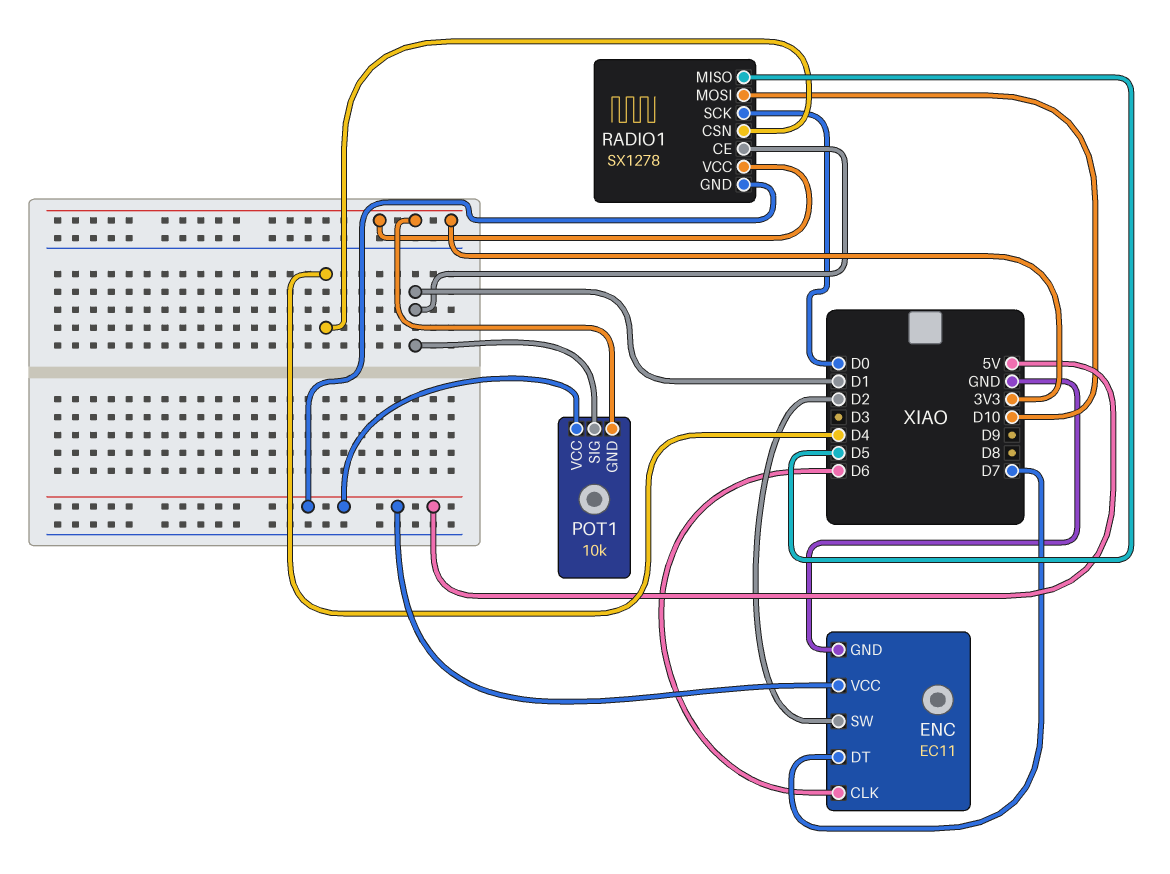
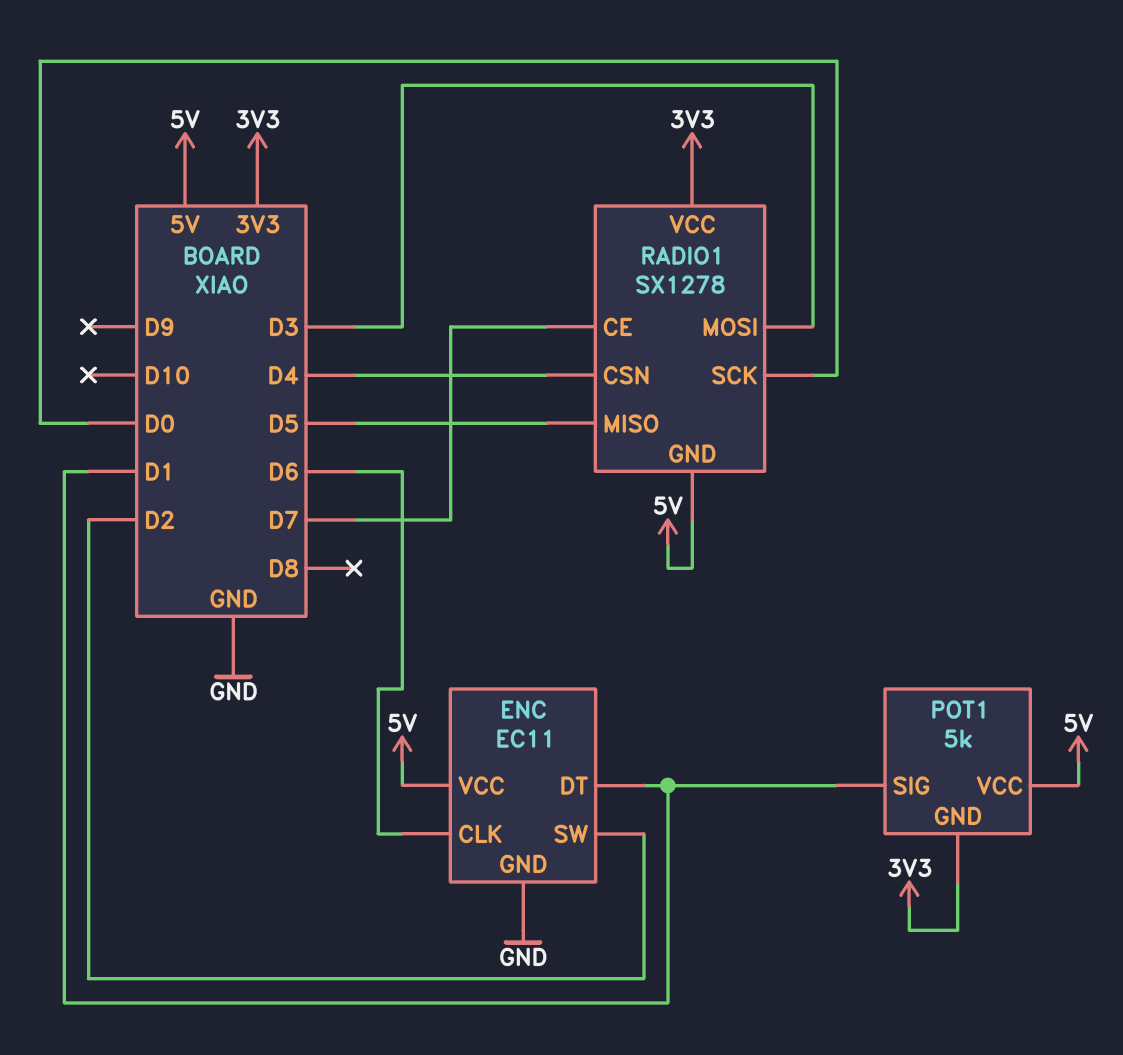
ENC pin DT: D7 -> D1
POT1: 10k -> 5k
RADIO1 pin CE: D1 -> D7
RADIO1 pin MOSI: D10 -> D3

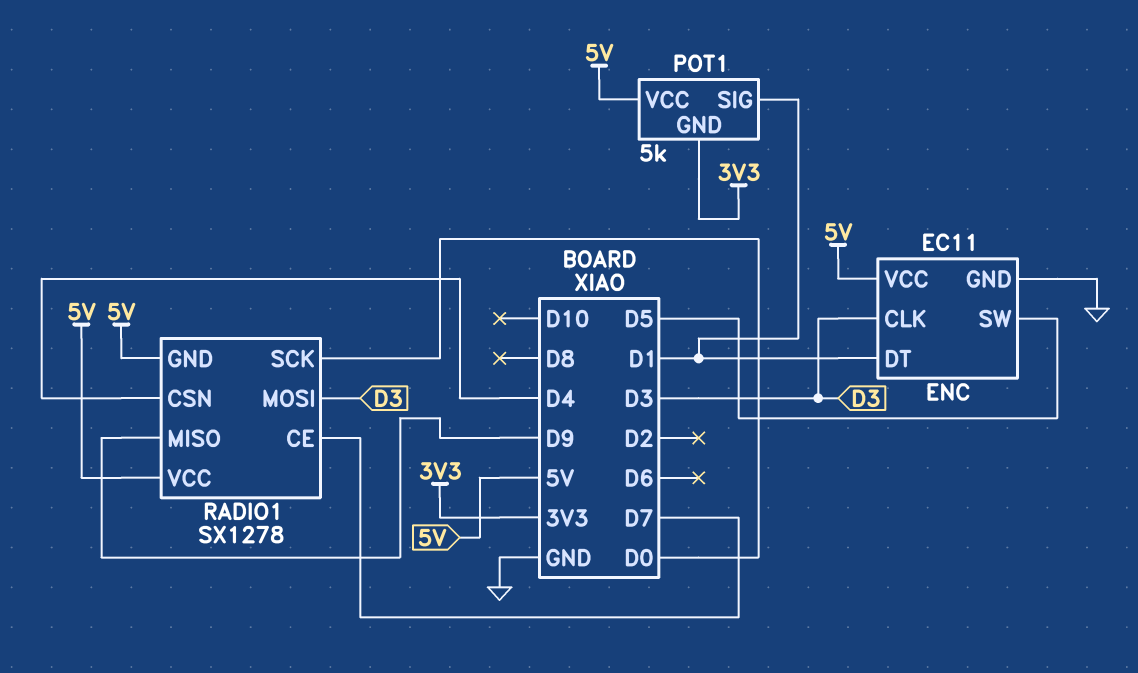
ENC pin CLK: D6 -> D3
ENC pin SW: D2 -> D5
RADIO1 pin MISO: D5 -> D9
RADIO1 pin VCC: 3V3 -> 5V

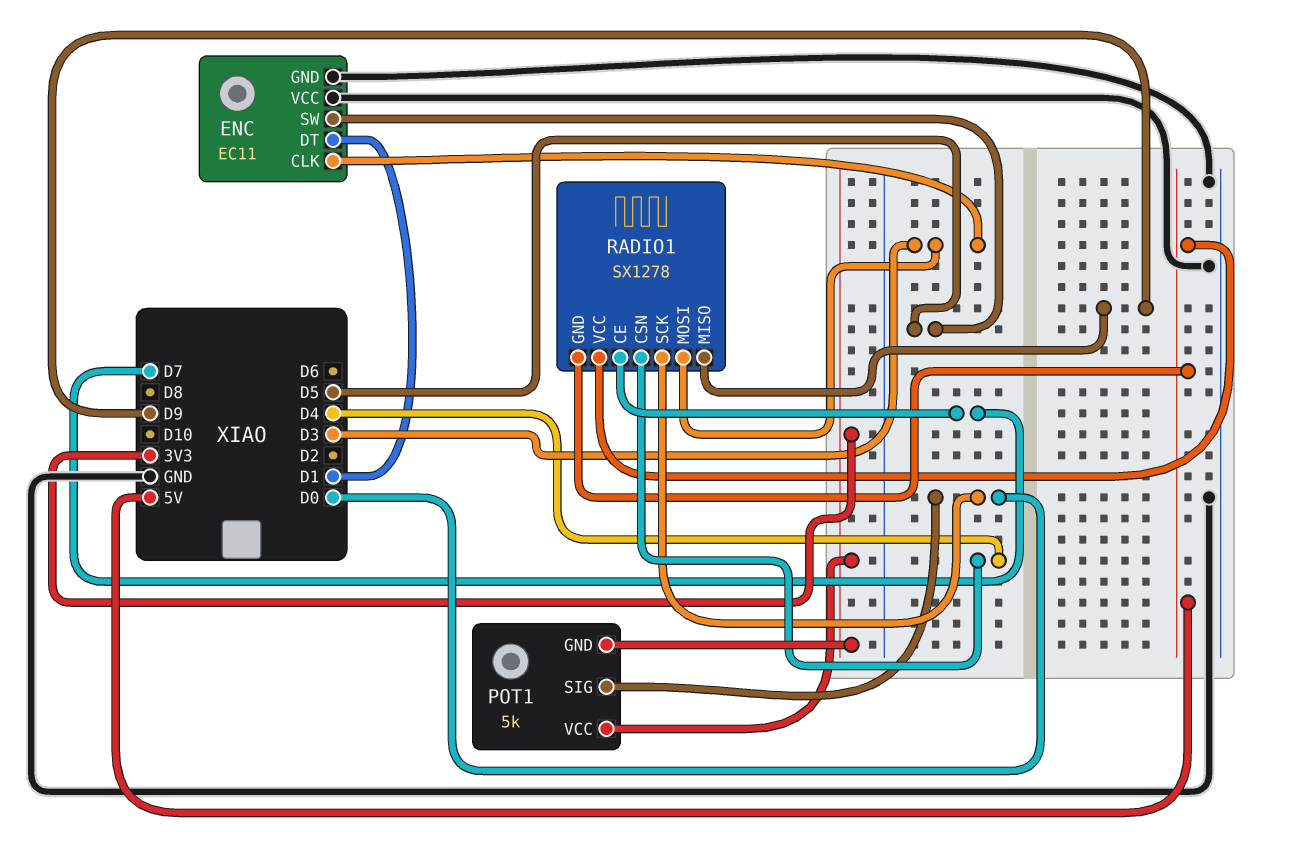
ENC pin VCC: 5V -> GND
POT1 pin SIG: D1 -> D0
POT1 pin VCC: 5V -> 3V3

